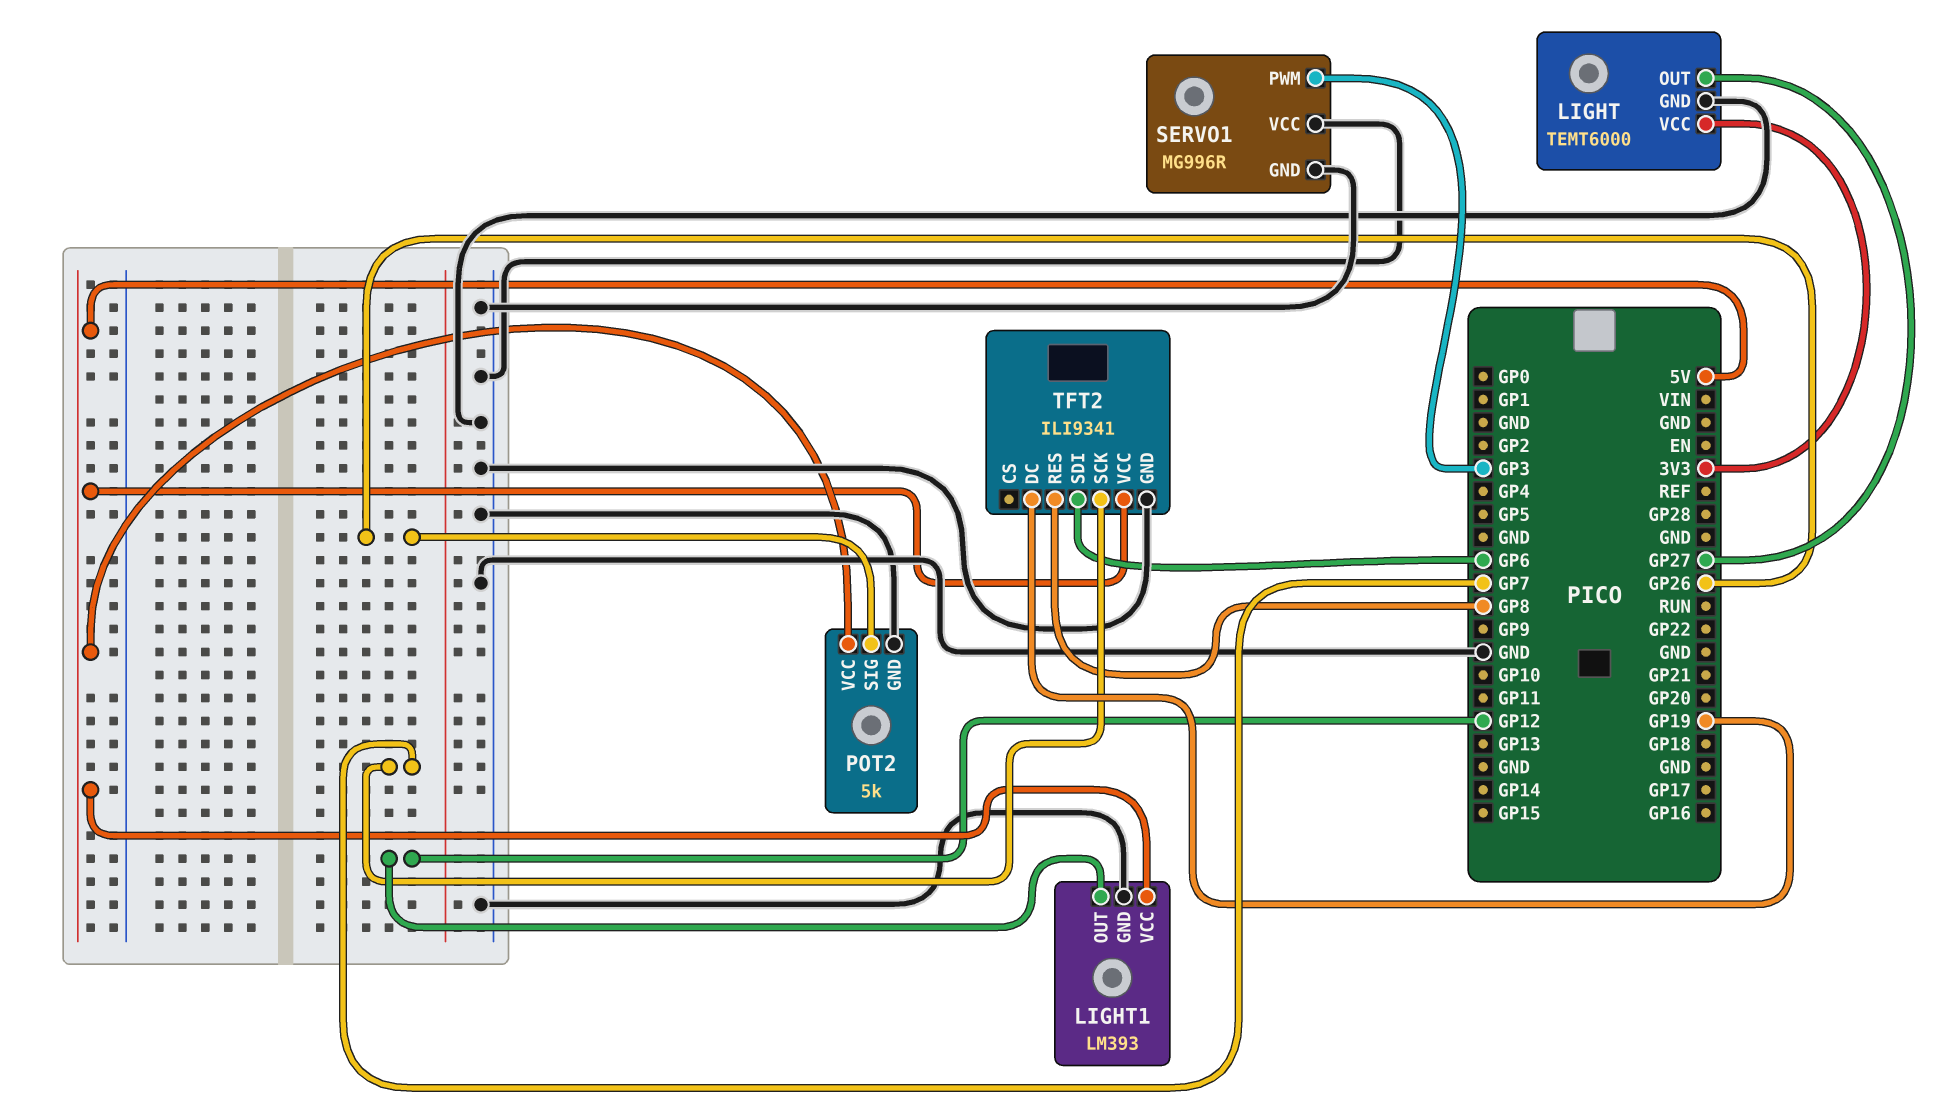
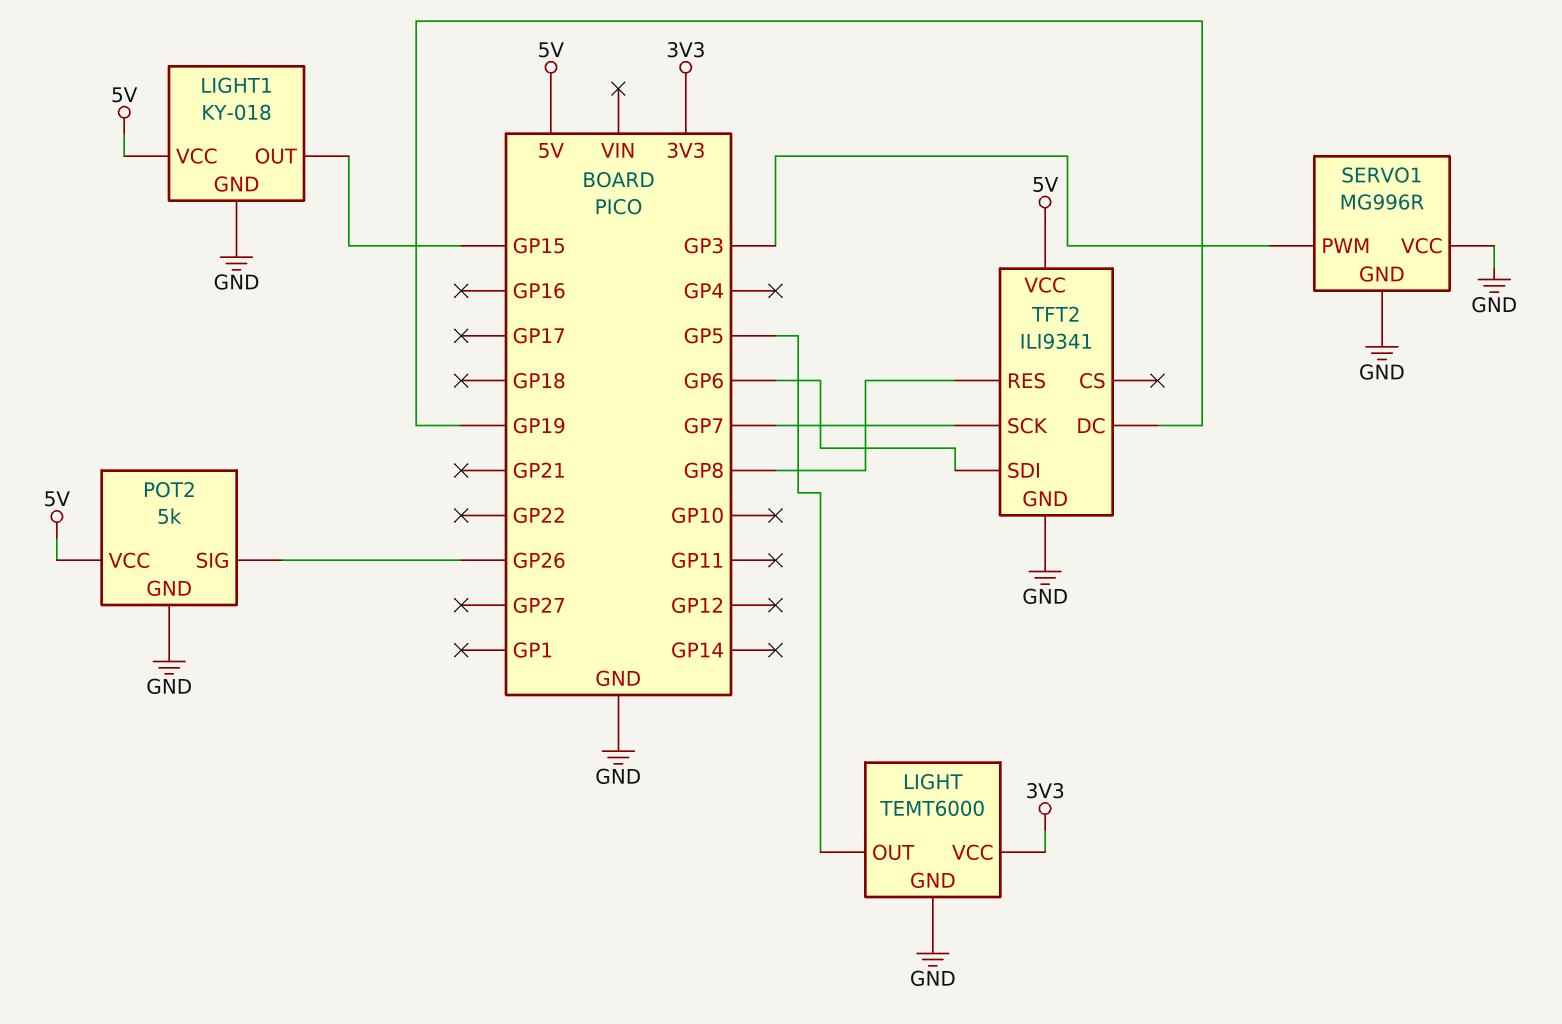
LIGHT pin OUT: GP27 -> GP5
LIGHT1: LM393 -> KY-018
LIGHT1 pin OUT: GP12 -> GP15

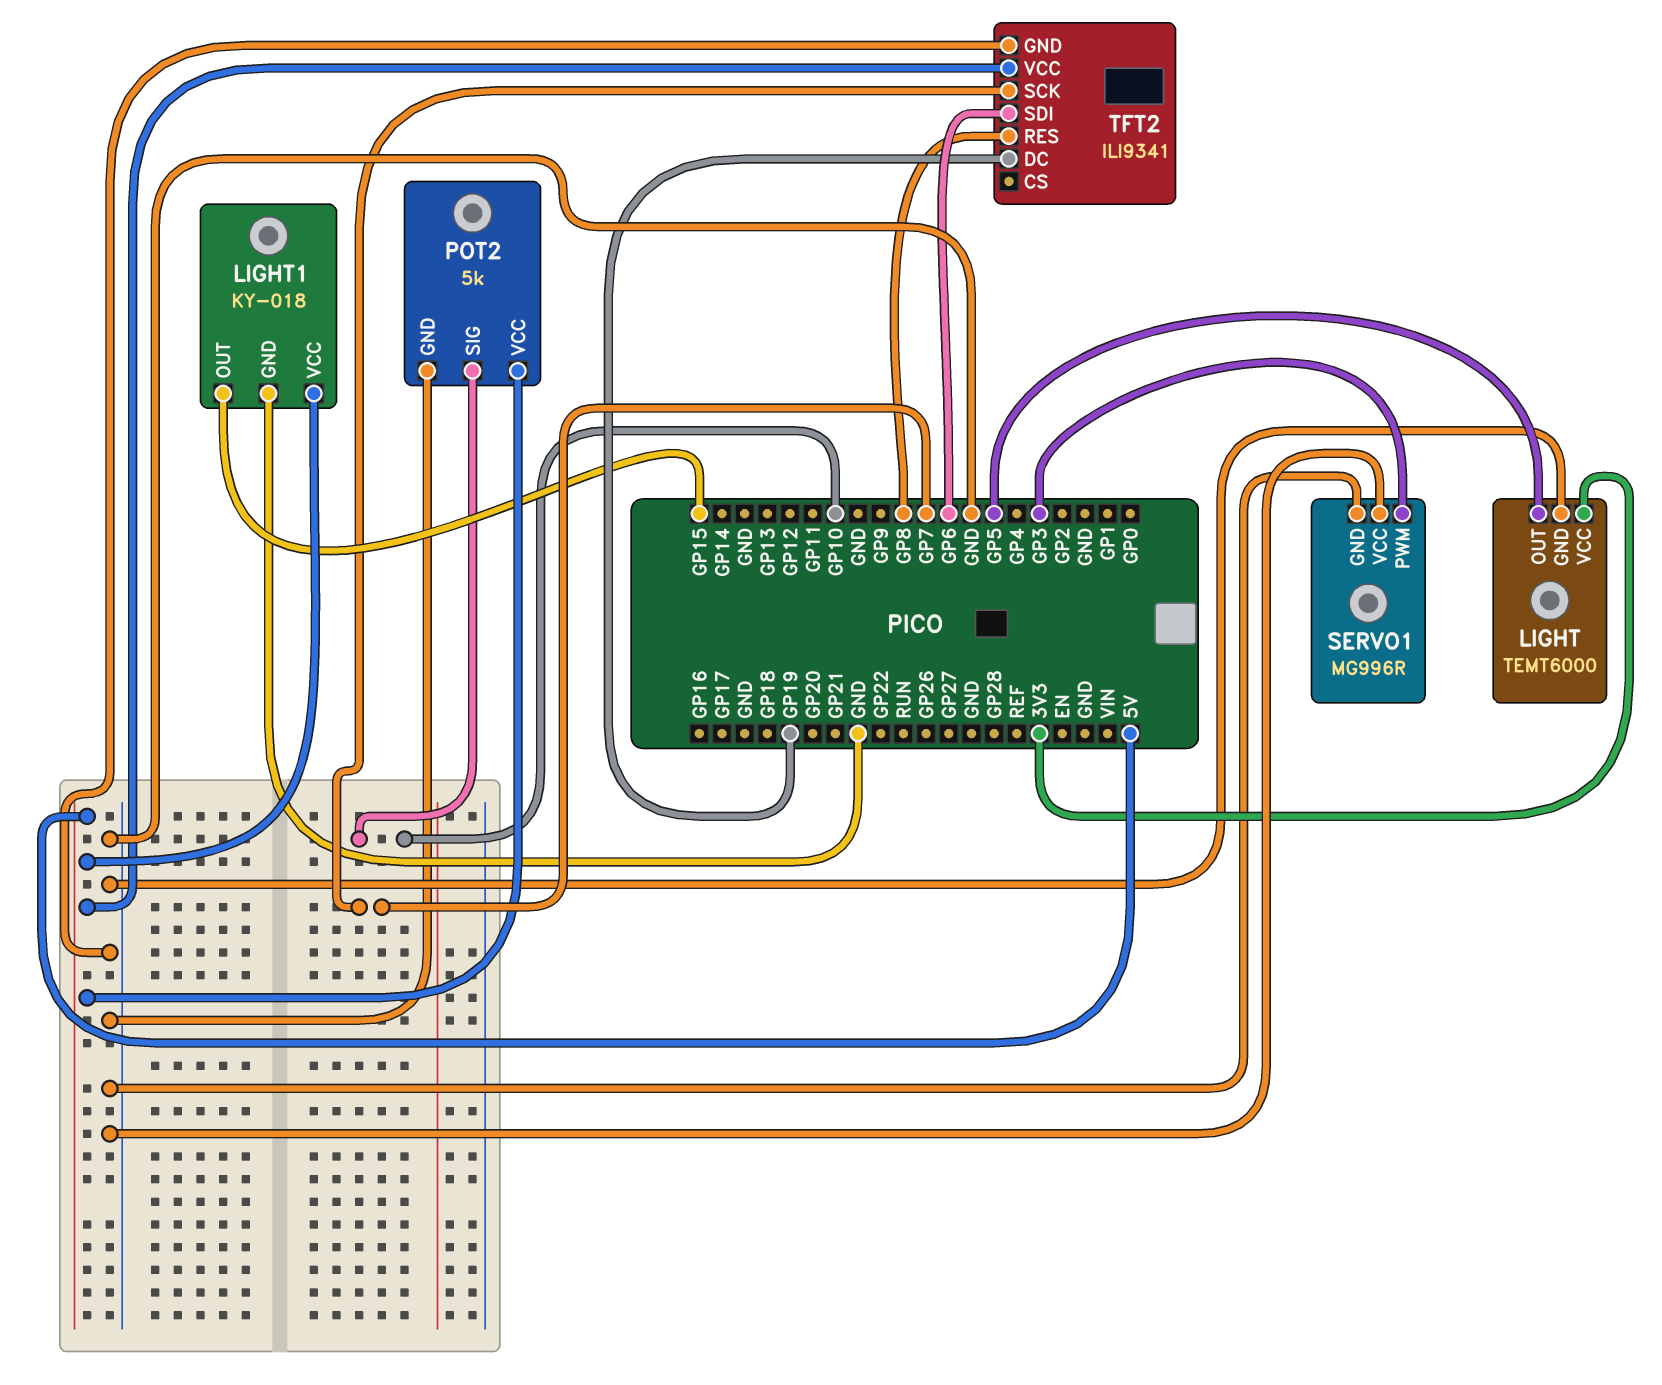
POT2 pin SIG: GP26 -> GP10

